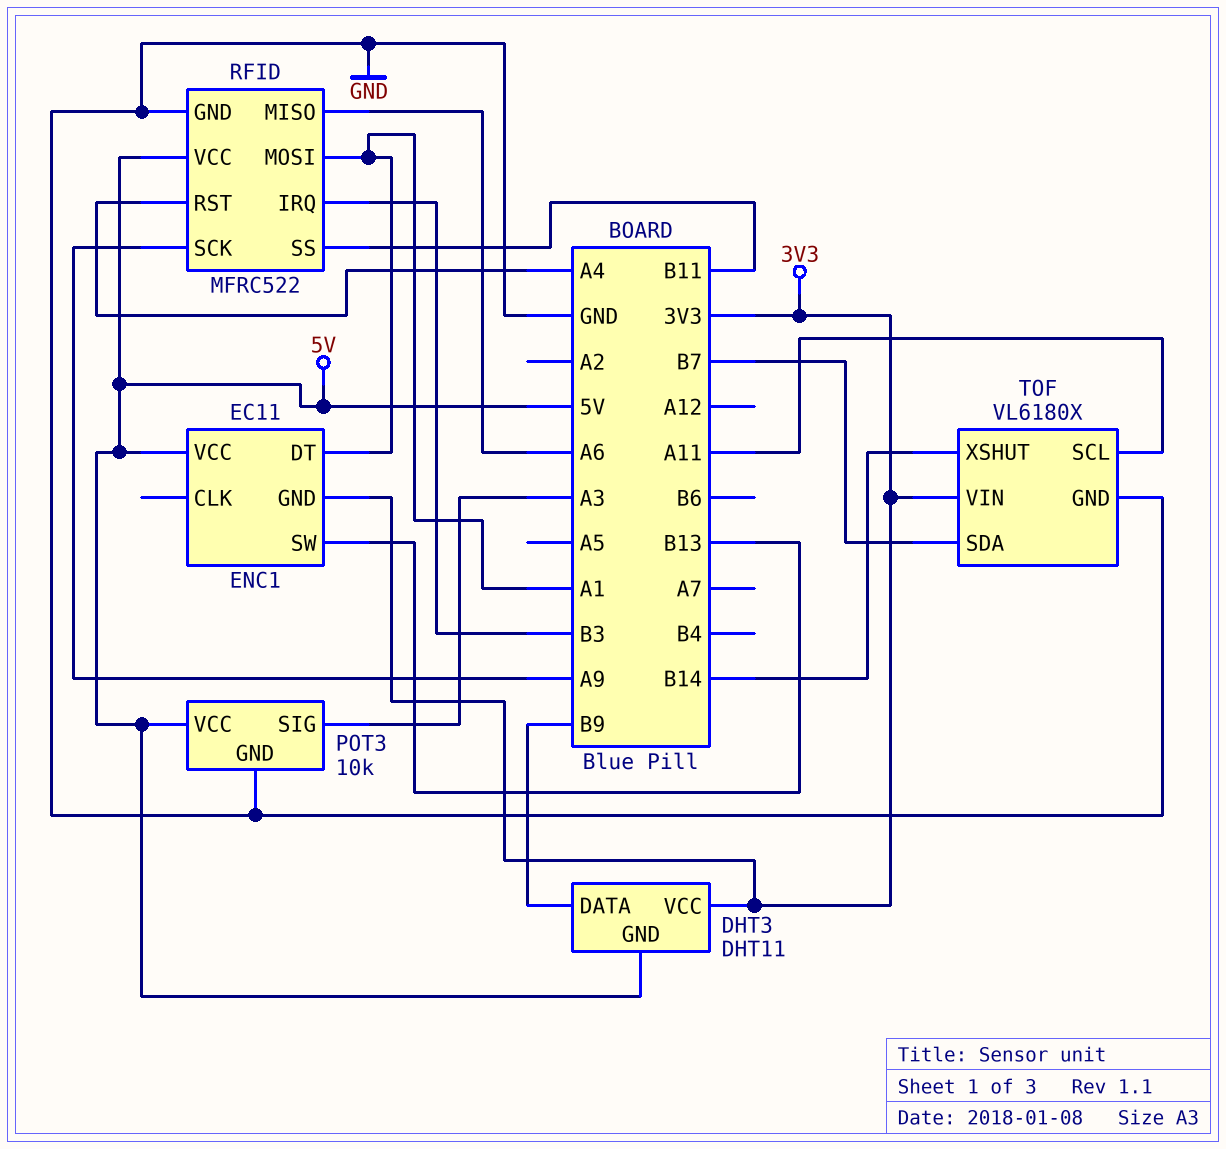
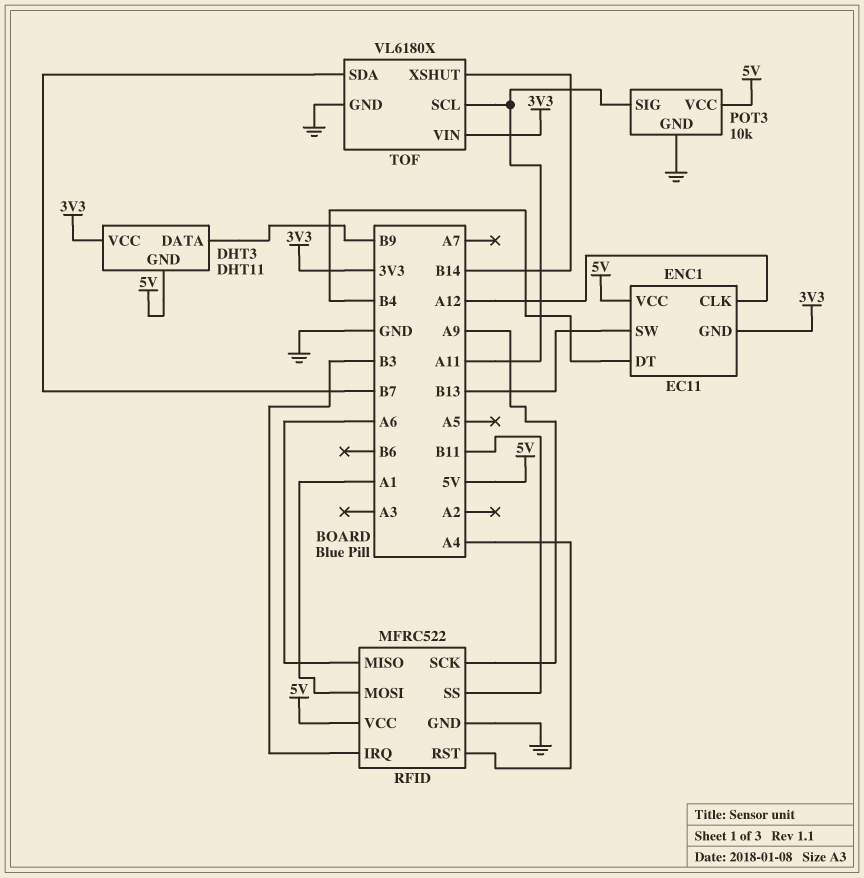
ENC1 pin CLK: none -> A12
ENC1 pin DT: A1 -> B4
POT3 pin SIG: A3 -> A11

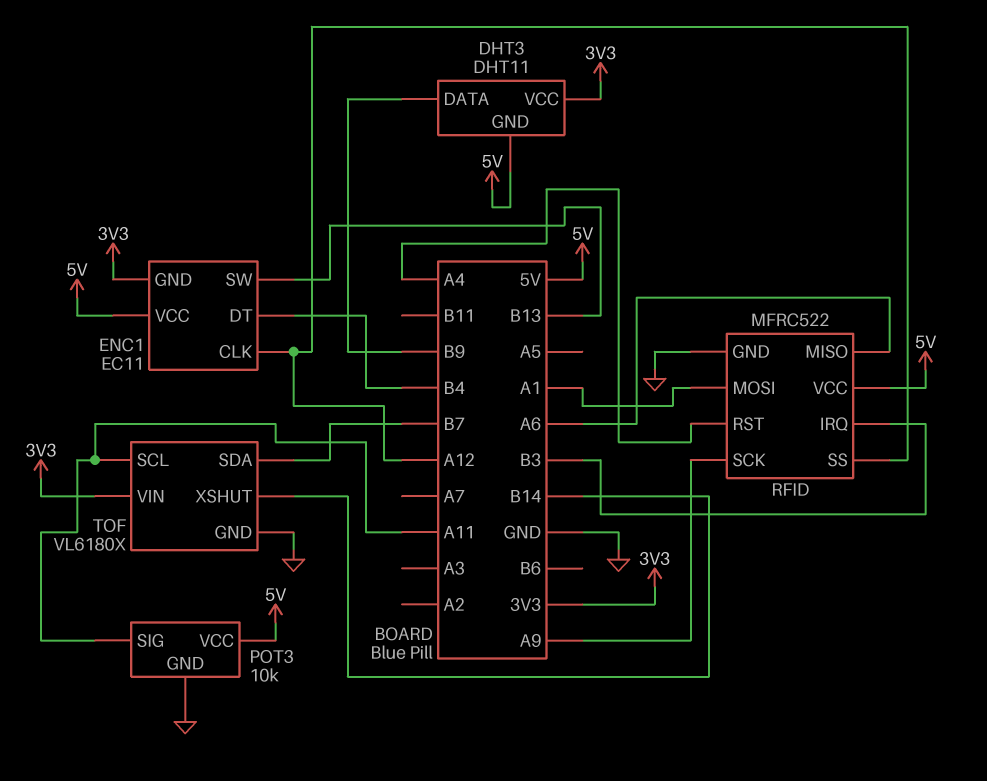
RFID pin SS: B11 -> A12

